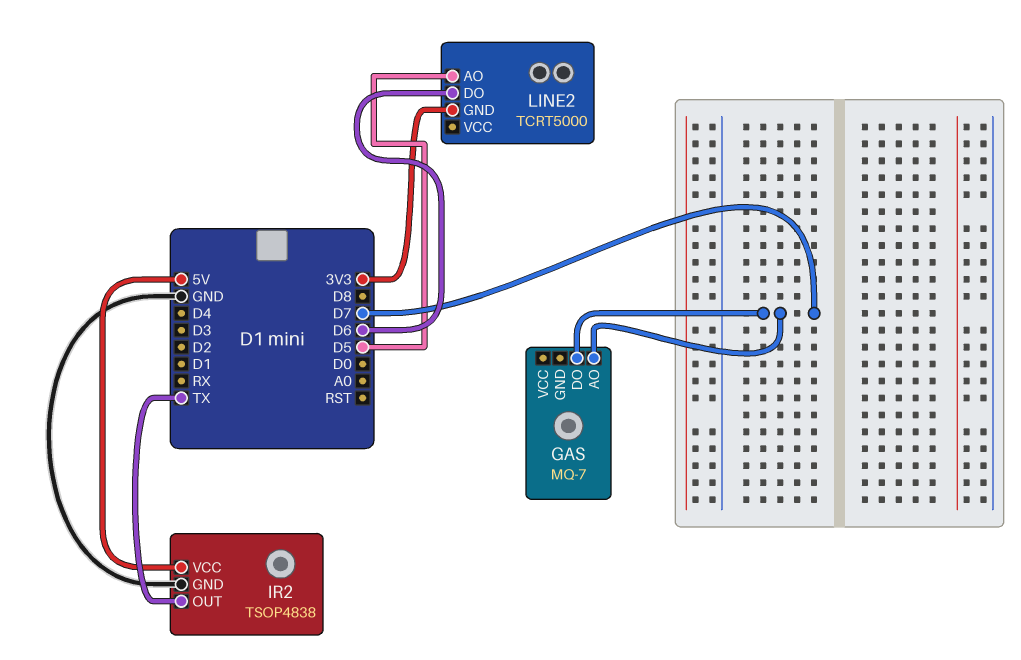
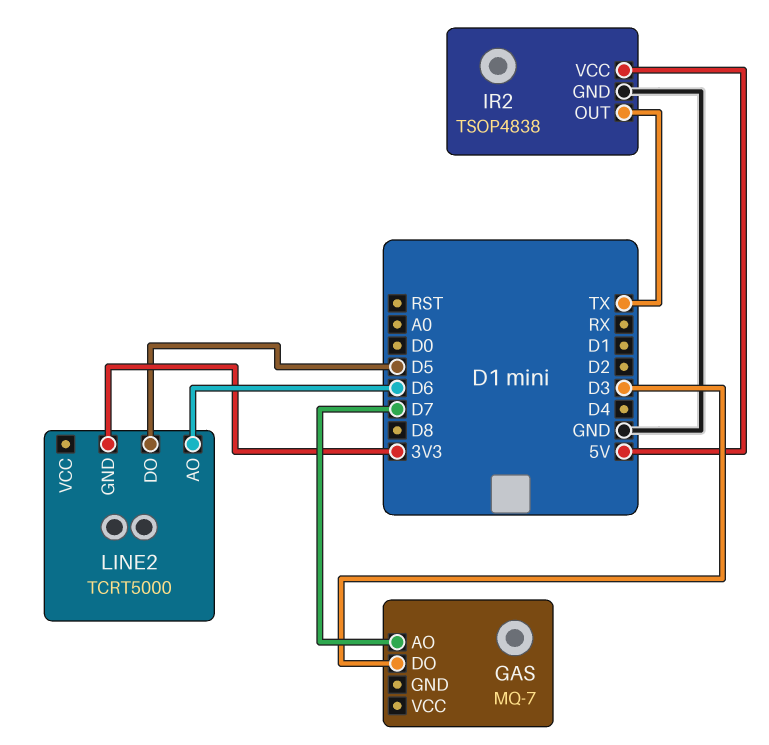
GAS pin DO: D7 -> D3
LINE2 pin AO: D5 -> D6
LINE2 pin DO: D6 -> D5

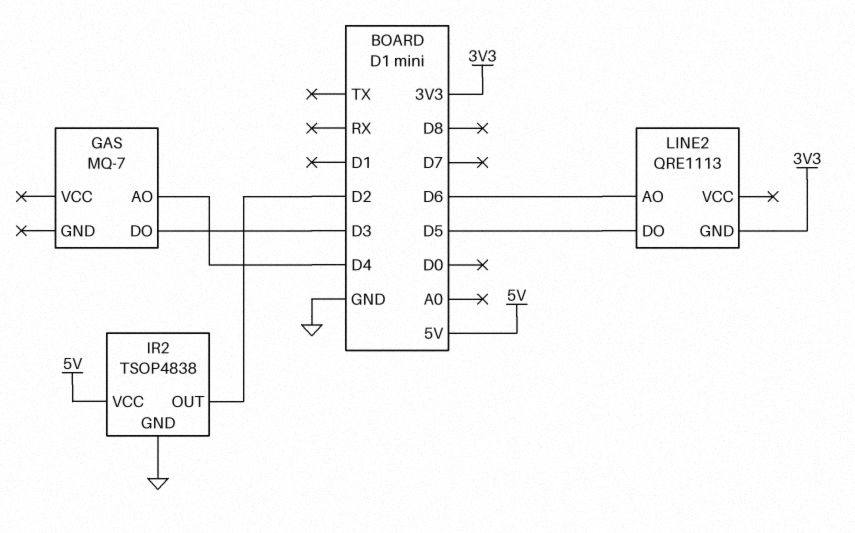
GAS pin AO: D7 -> D4
IR2 pin OUT: TX -> D2
LINE2: TCRT5000 -> QRE1113

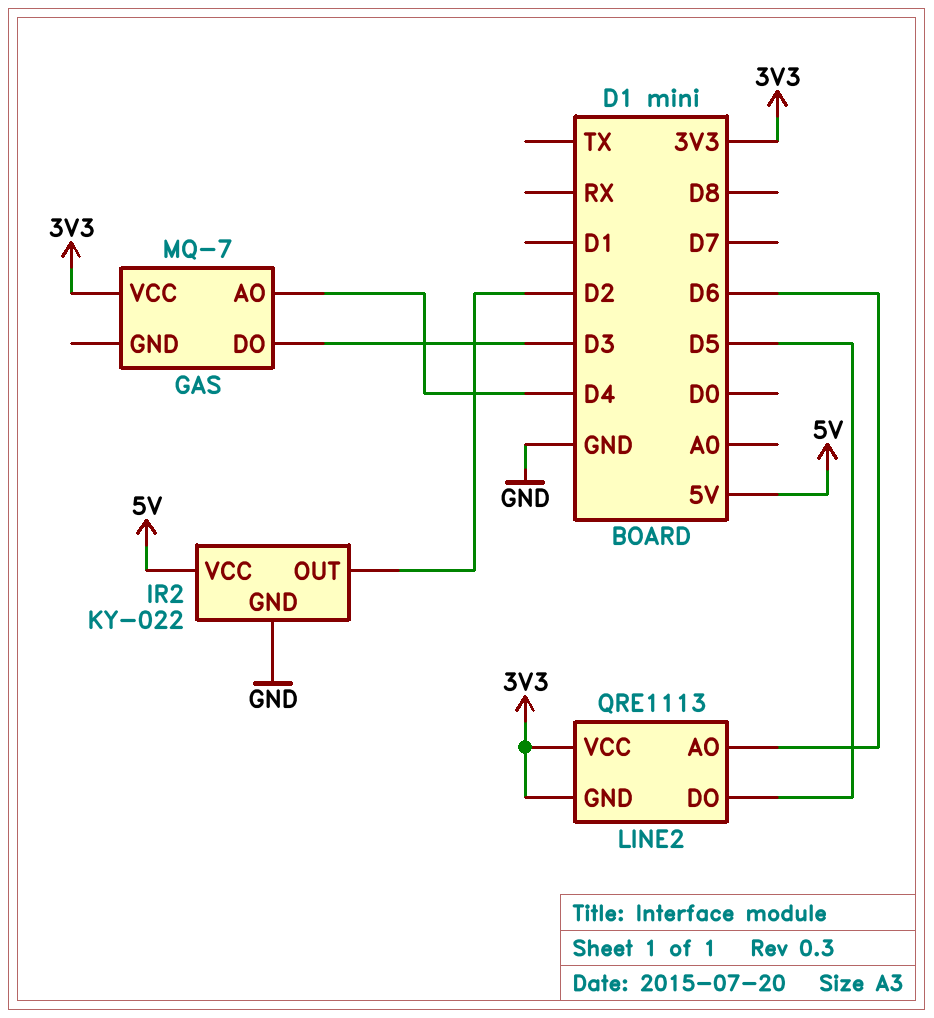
GAS pin VCC: none -> 3V3
IR2: TSOP4838 -> KY-022
LINE2 pin VCC: none -> 3V3

